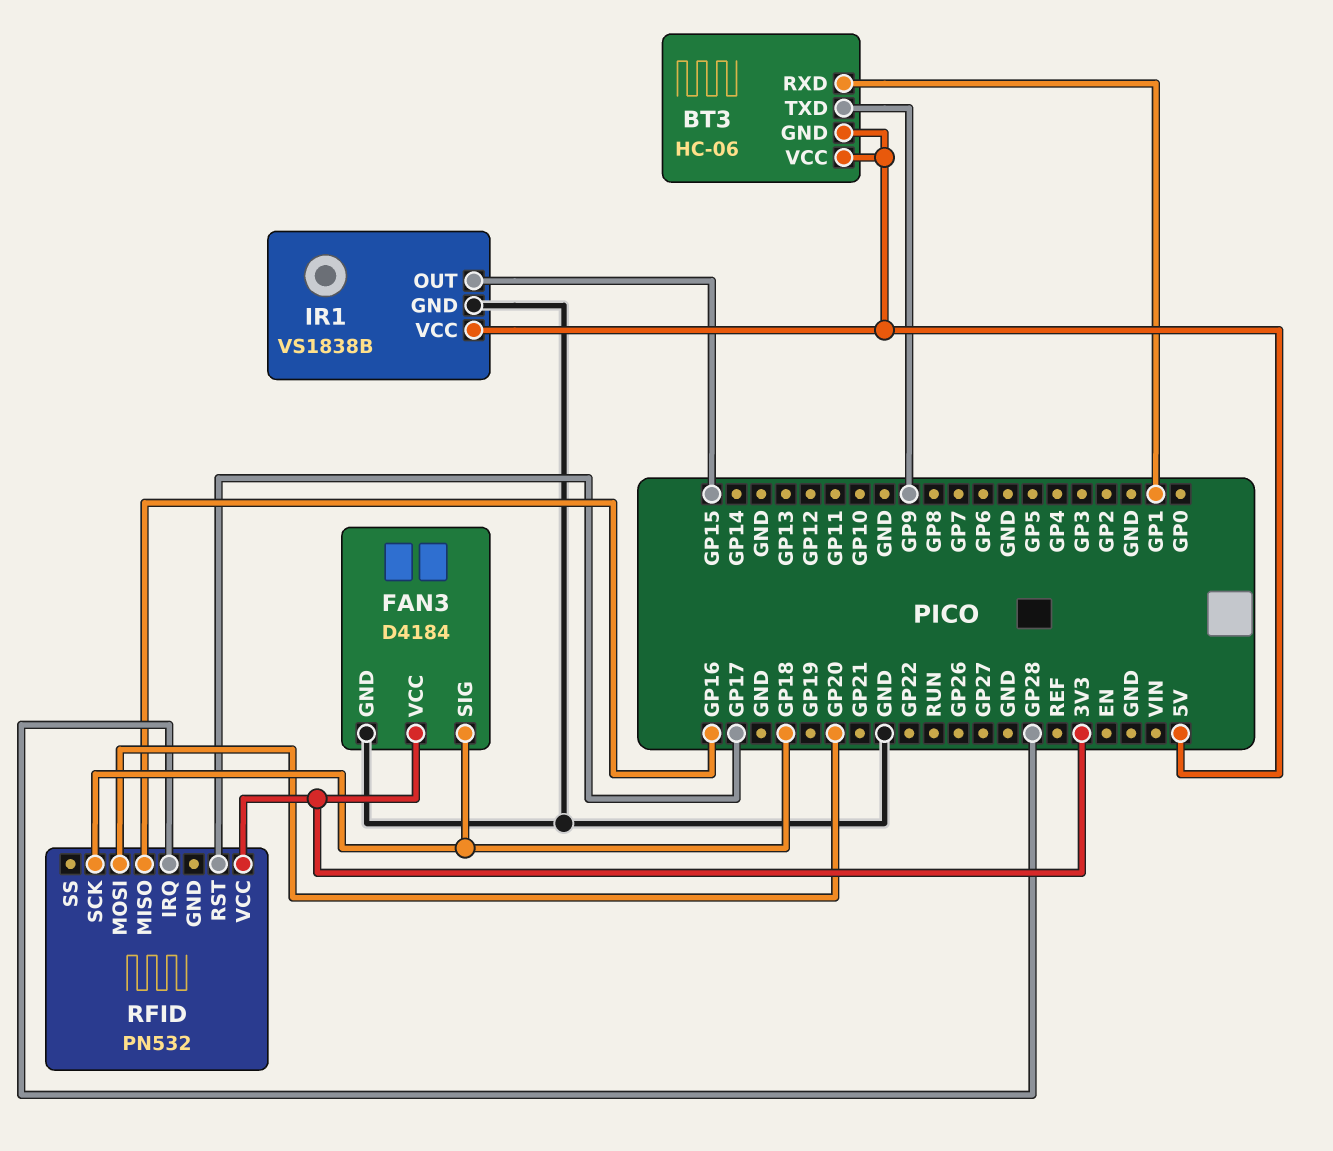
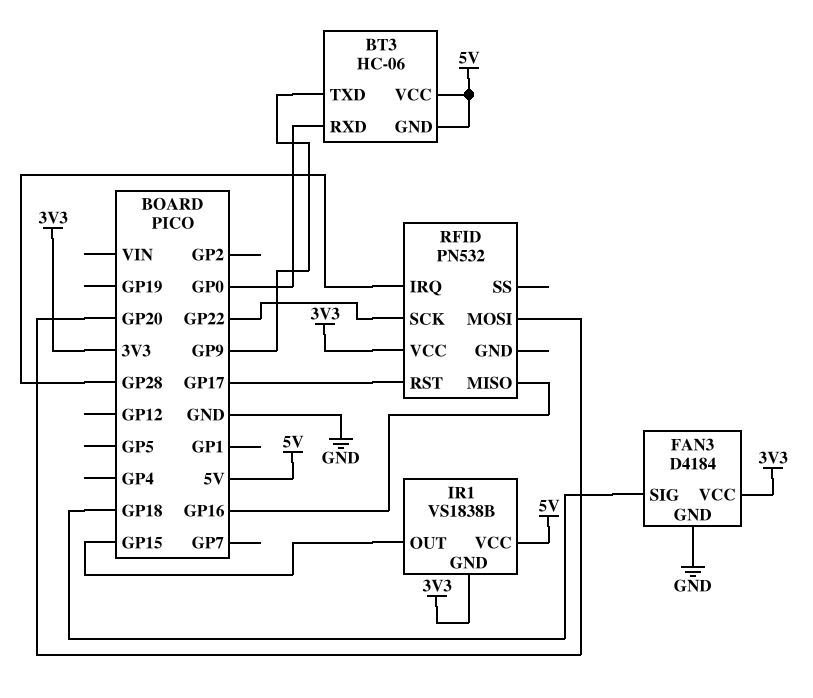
BT3 pin RXD: GP1 -> GP0
IR1 pin GND: GND -> 3V3
RFID pin SCK: GP18 -> GP22

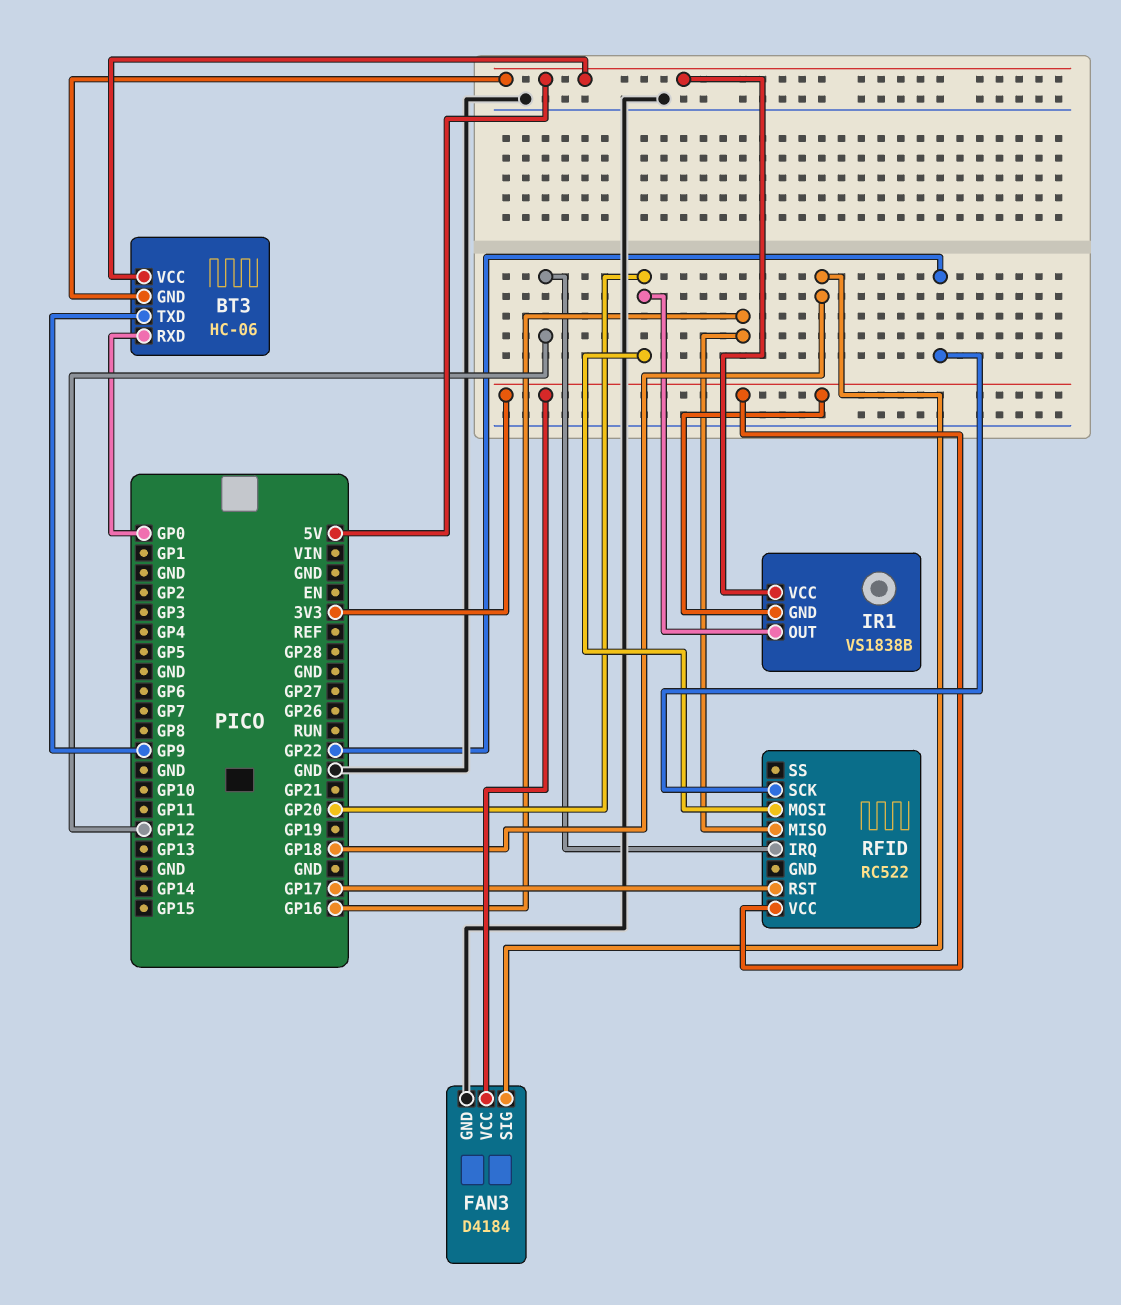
IR1 pin OUT: GP15 -> GP20
RFID: PN532 -> RC522
RFID pin IRQ: GP28 -> GP12

